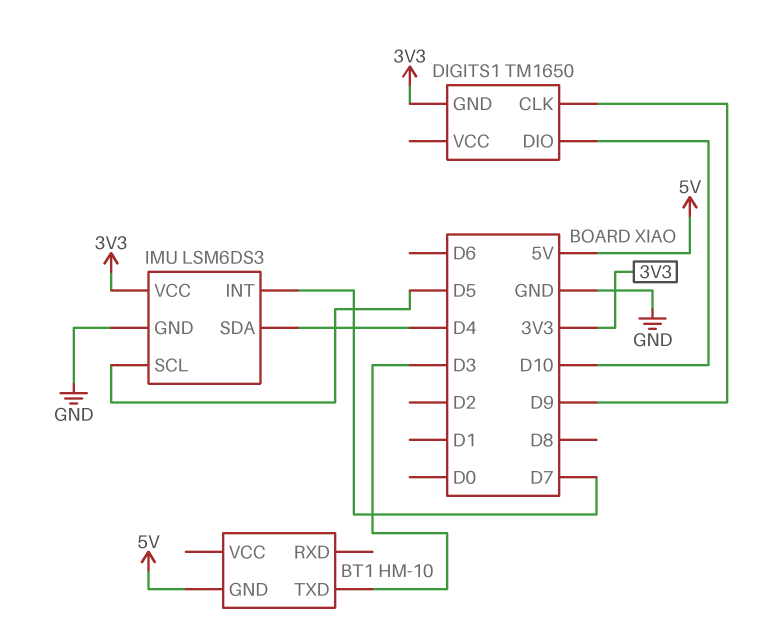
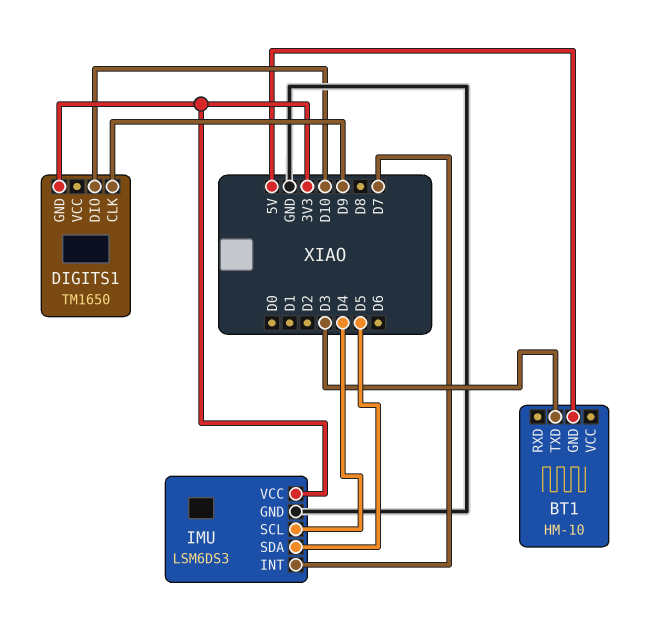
IMU pin SCL: D5 -> D4
IMU pin SDA: D4 -> D5

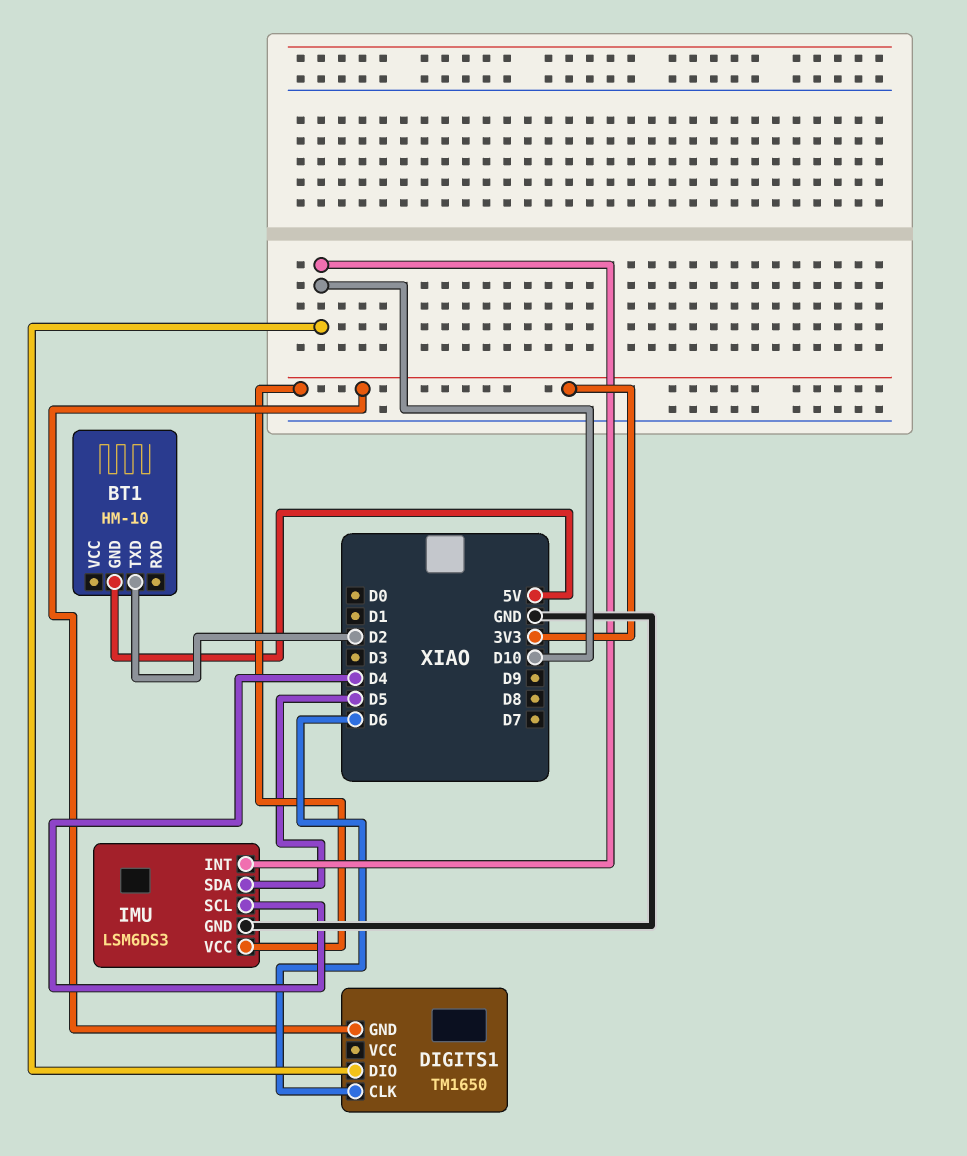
BT1 pin TXD: D3 -> D2
DIGITS1 pin CLK: D9 -> D6
IMU pin INT: D7 -> D10

